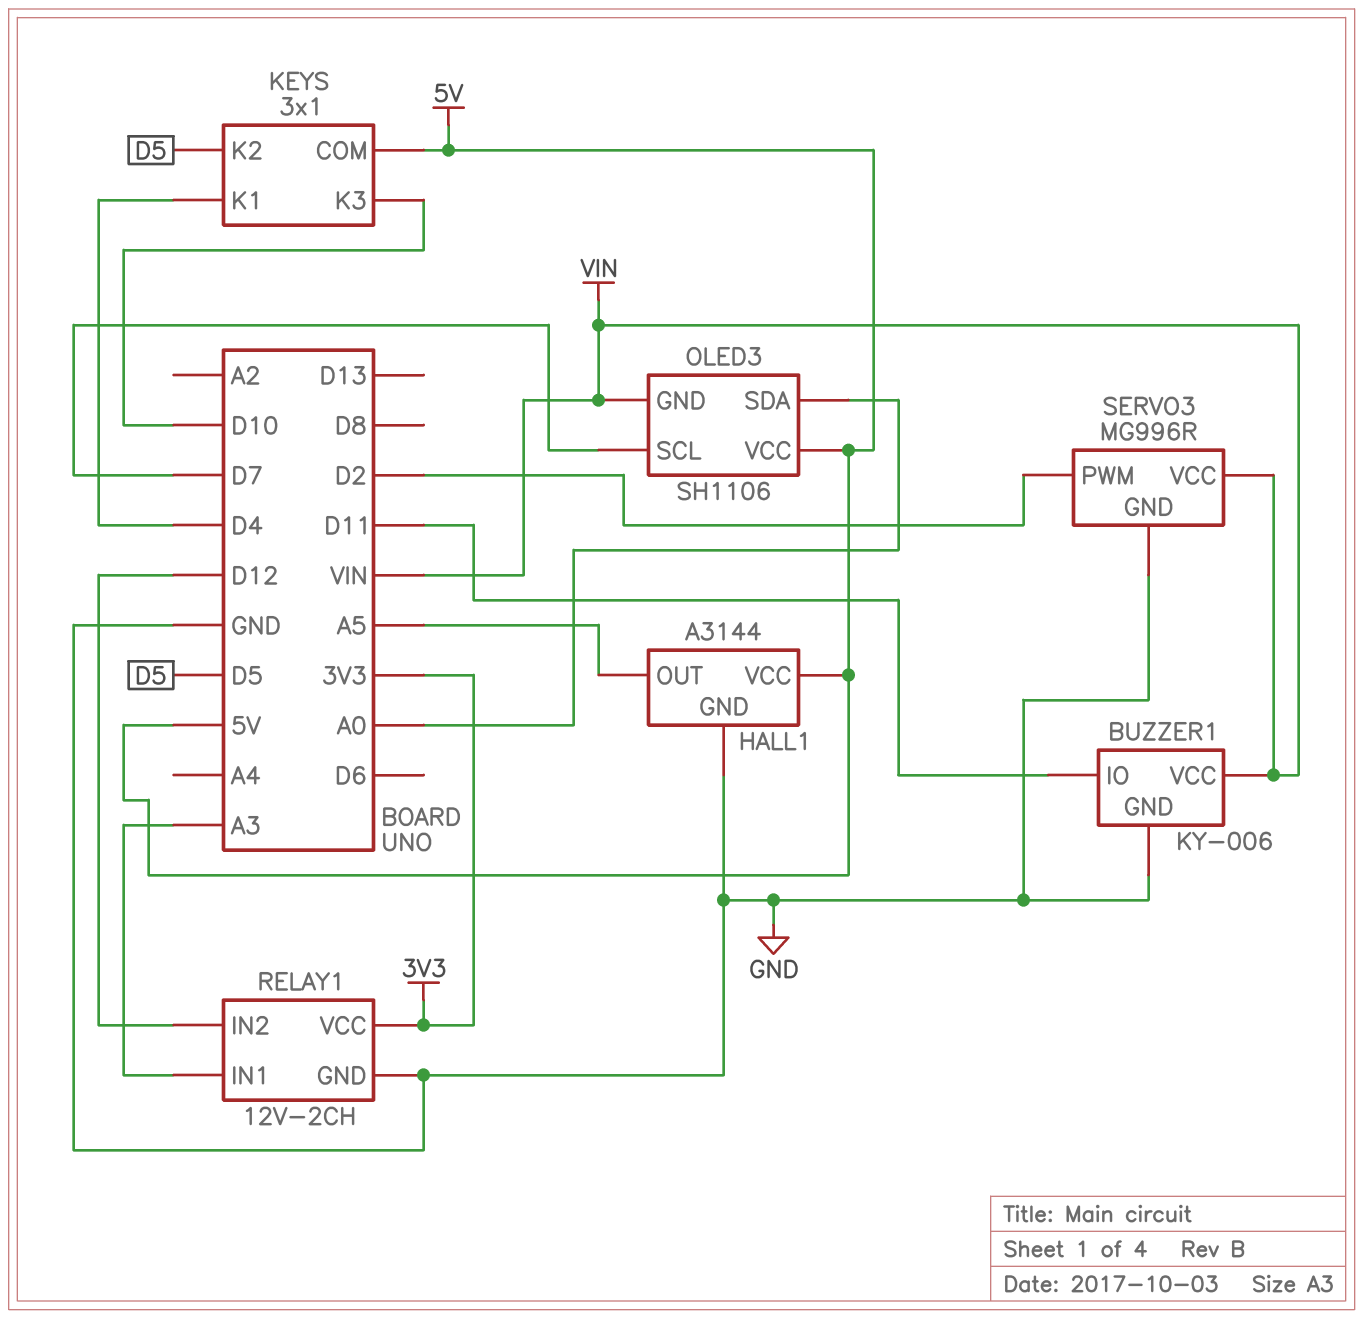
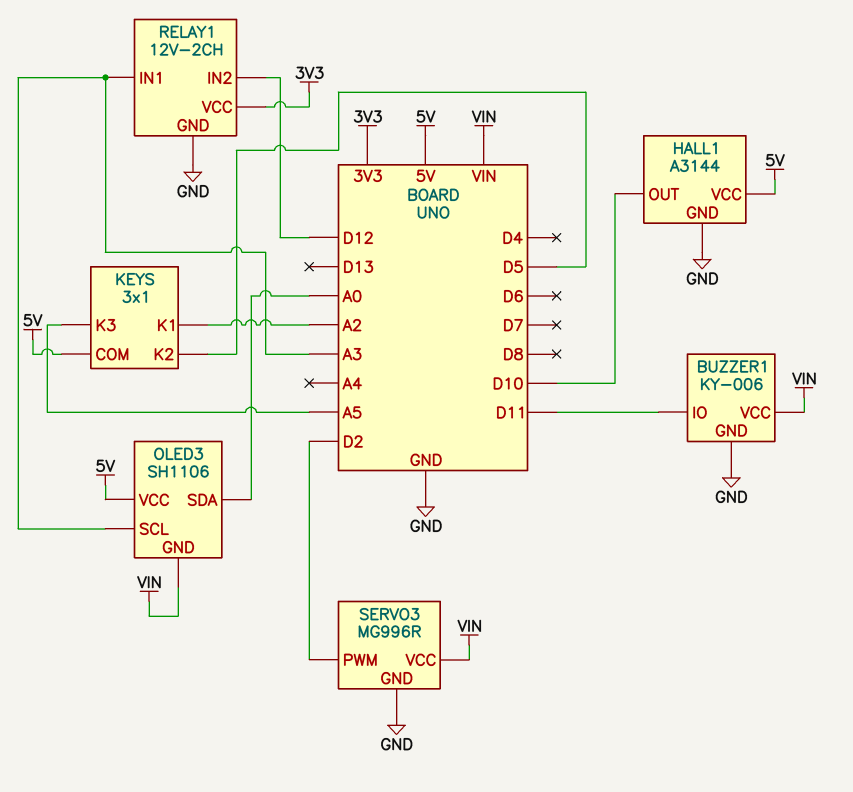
HALL1 pin OUT: A5 -> D10
KEYS pin K1: D4 -> A2
KEYS pin K3: D10 -> A5
OLED3 pin SCL: D7 -> A3

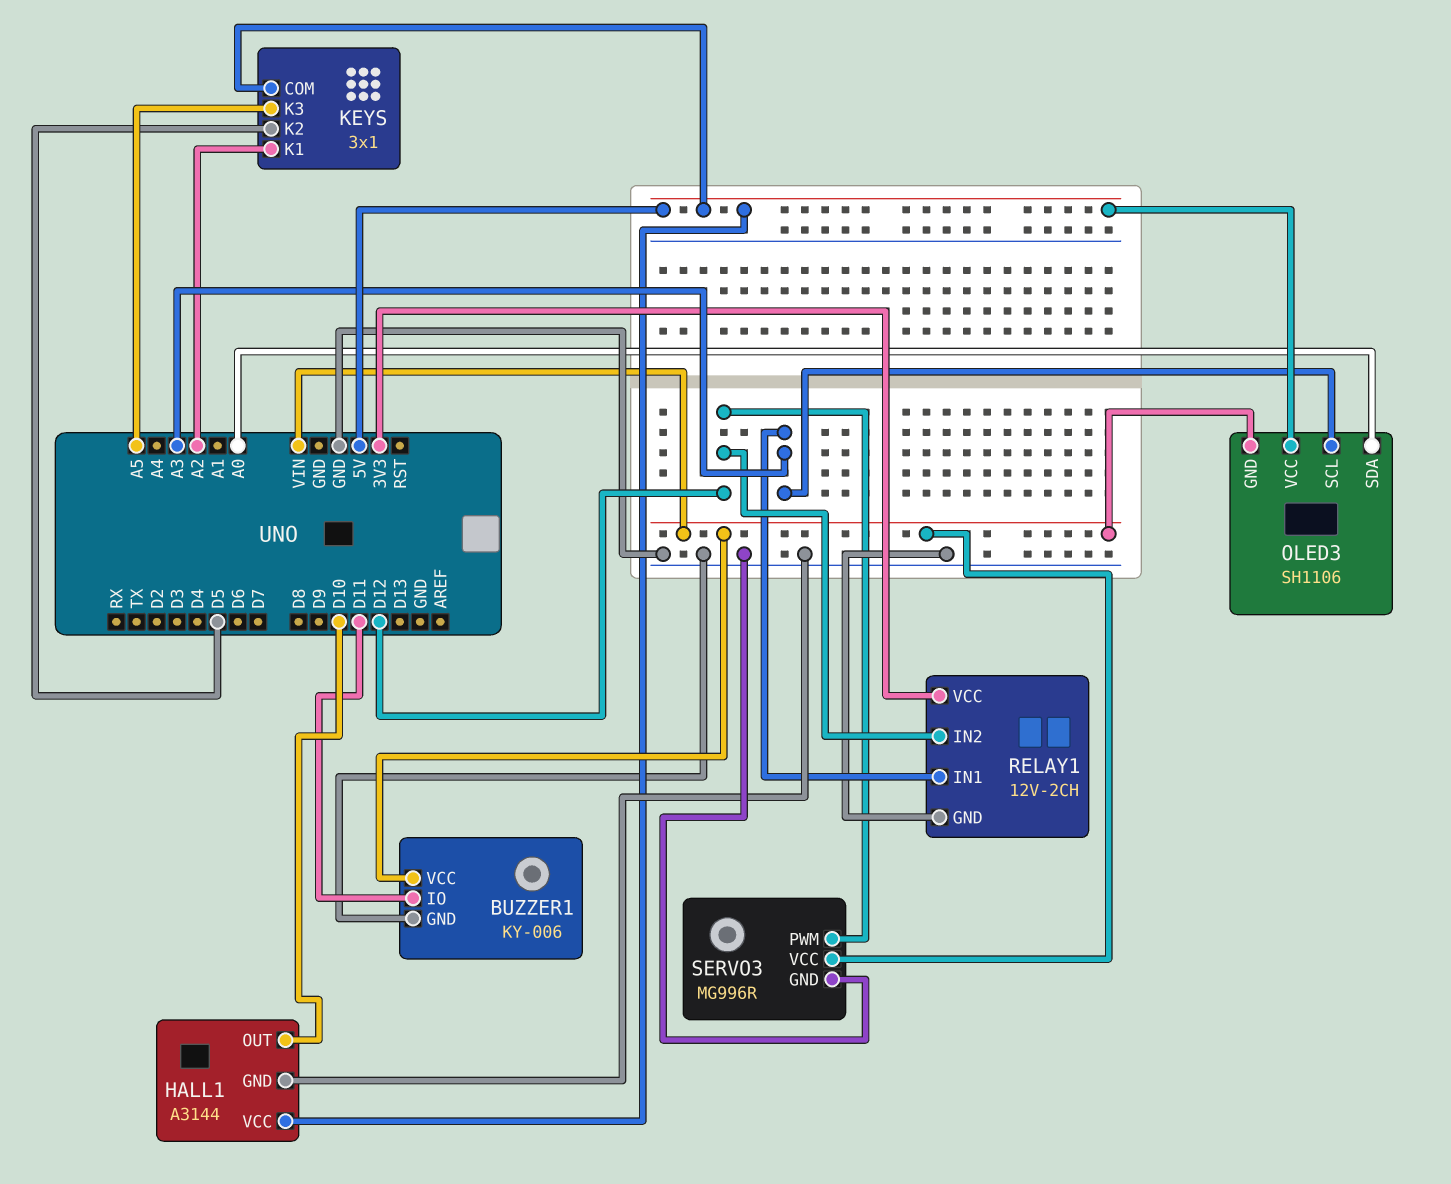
SERVO3 pin PWM: D2 -> D12

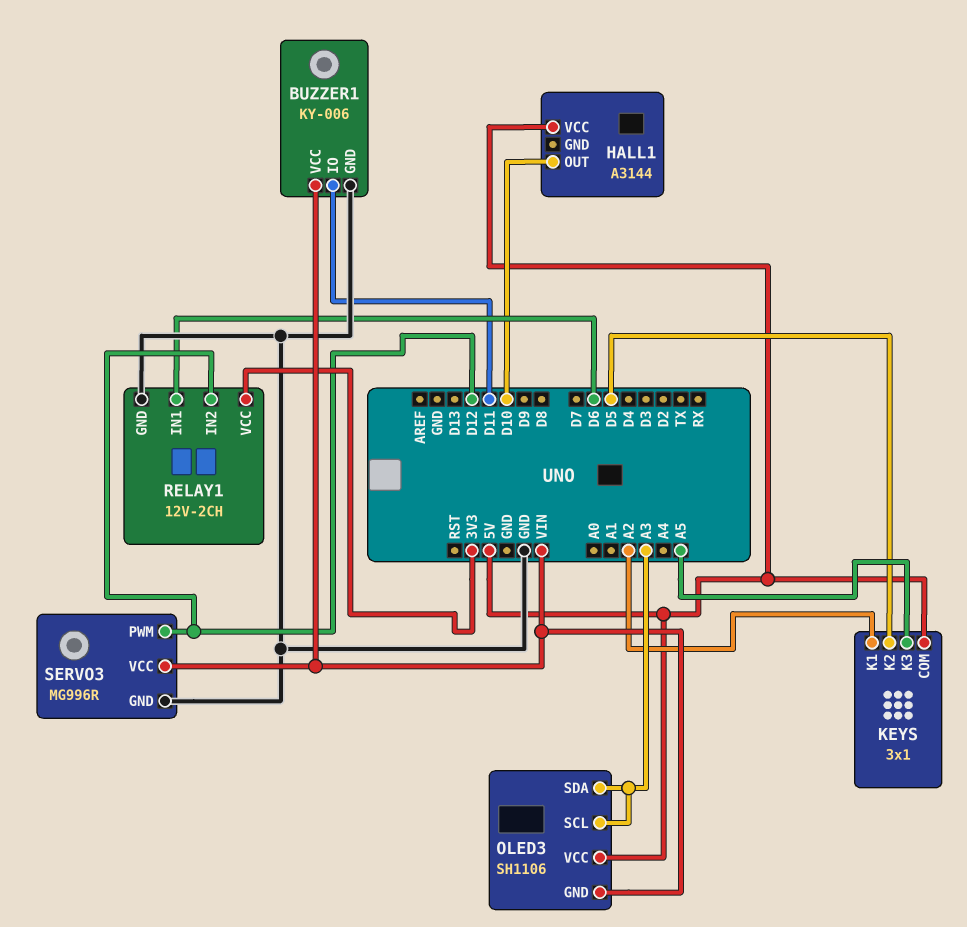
HALL1 pin GND: GND -> none
OLED3 pin SDA: A0 -> A3
RELAY1 pin IN1: A3 -> D6

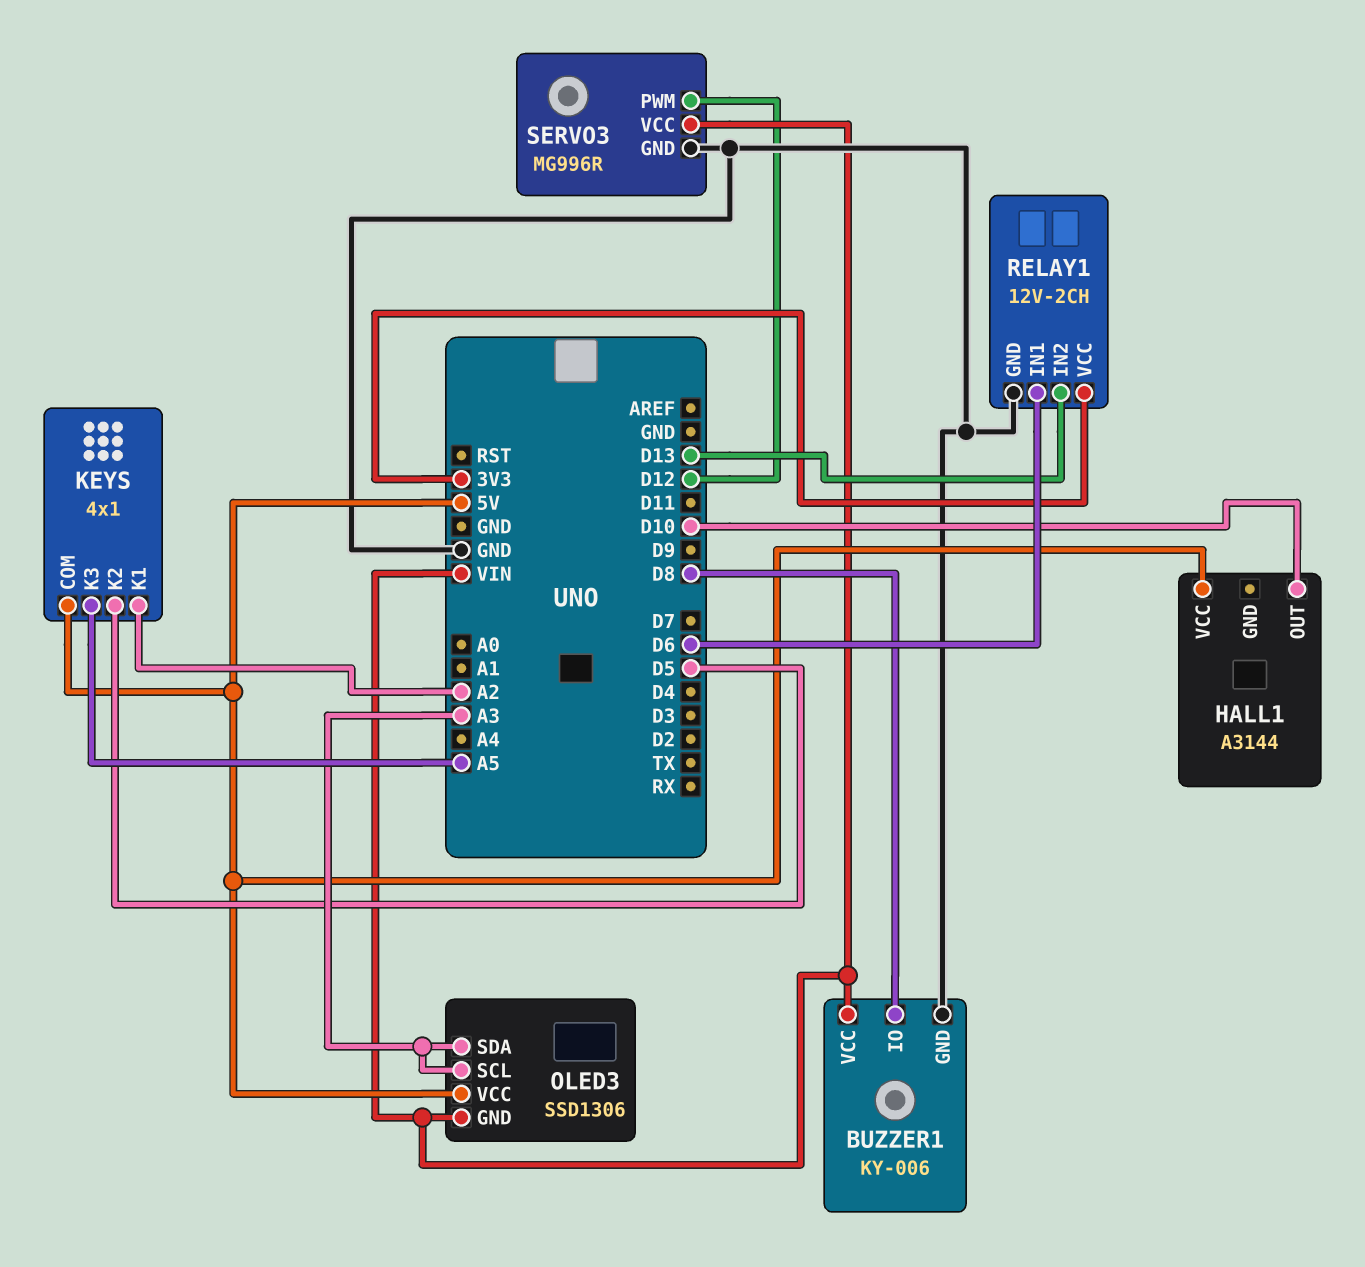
BUZZER1 pin IO: D11 -> D8
KEYS: 3x1 -> 4x1
OLED3: SH1106 -> SSD1306
RELAY1 pin IN2: D12 -> D13

